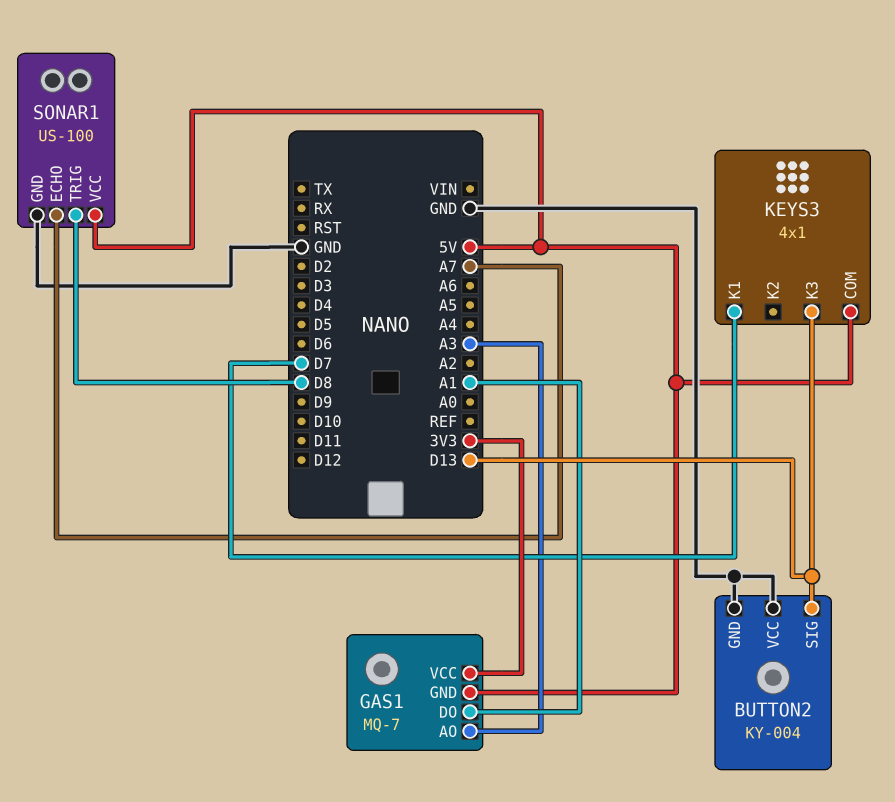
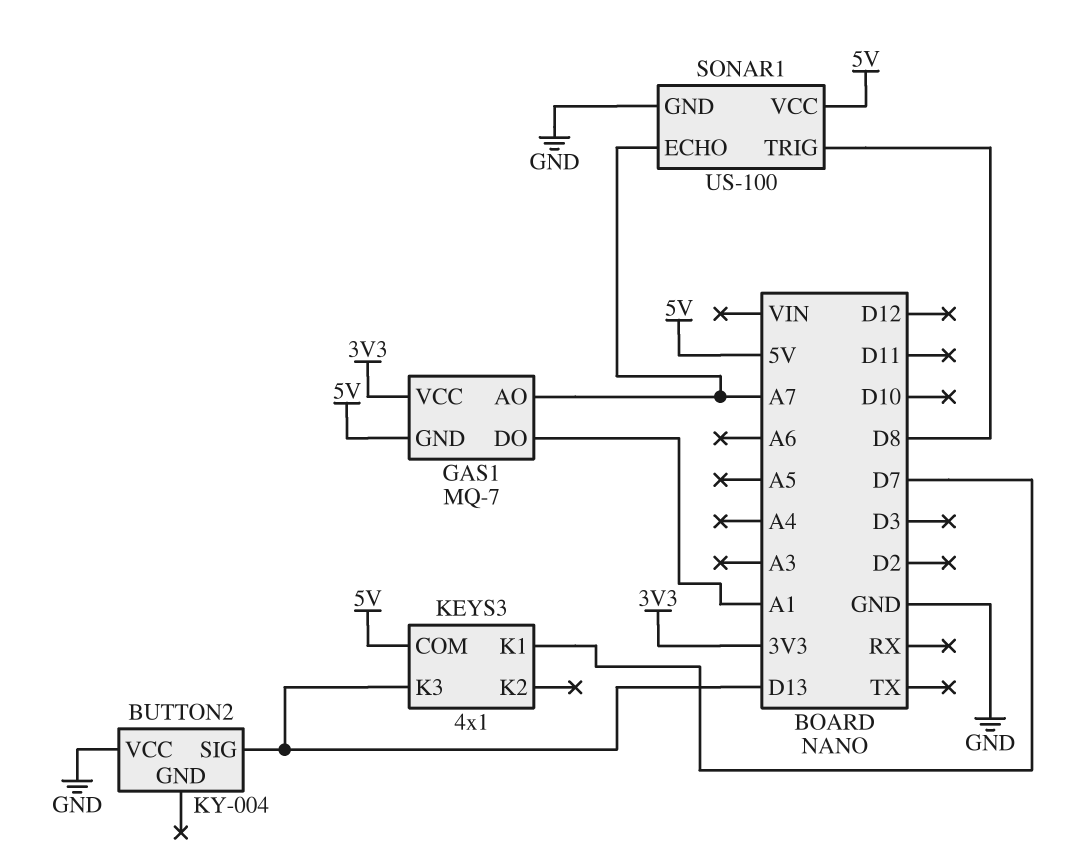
BUTTON2 pin GND: GND -> none
GAS1 pin AO: A3 -> A7

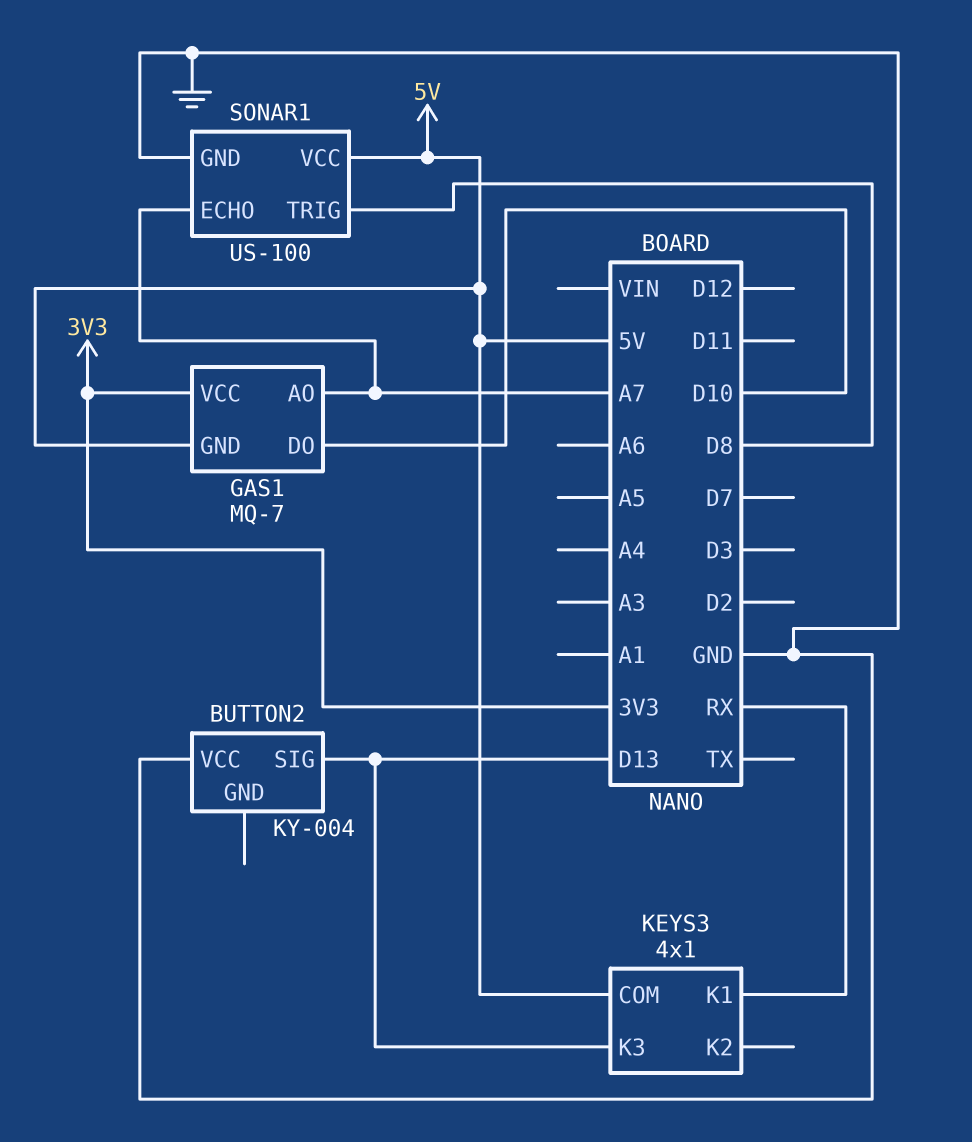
GAS1 pin DO: A1 -> D10
KEYS3 pin K1: D7 -> RX

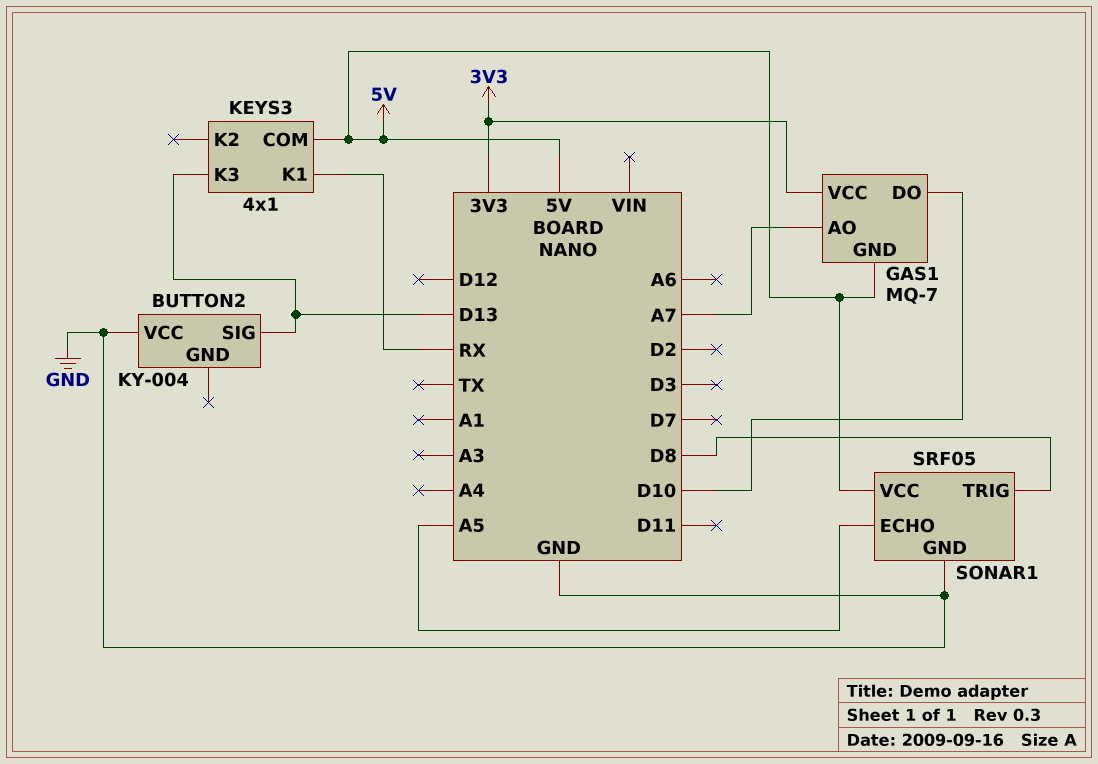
SONAR1: US-100 -> SRF05
SONAR1 pin ECHO: A7 -> A5

